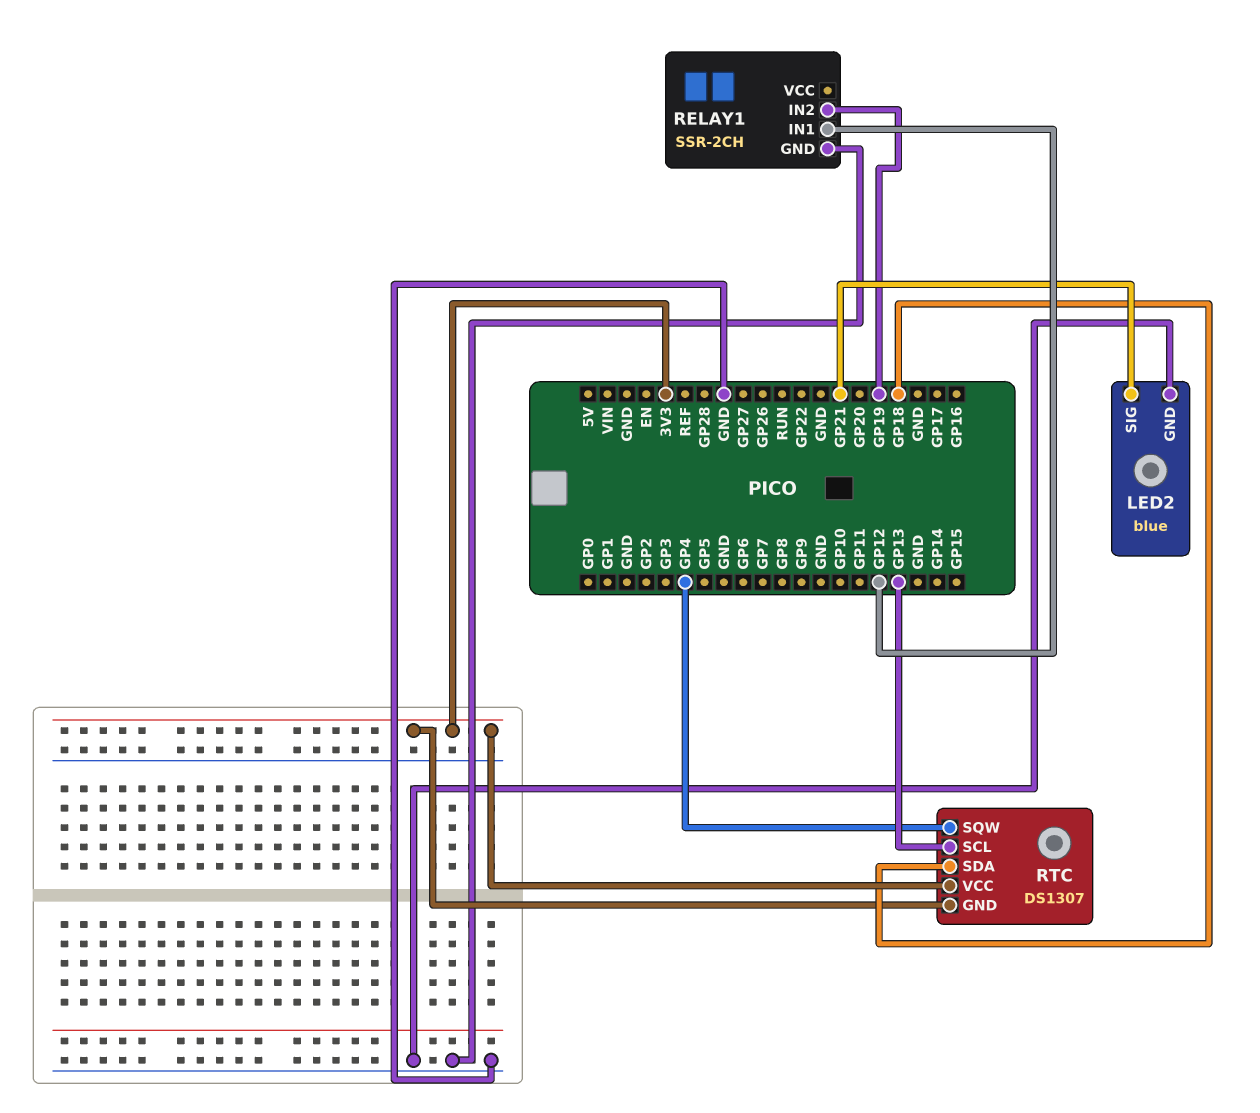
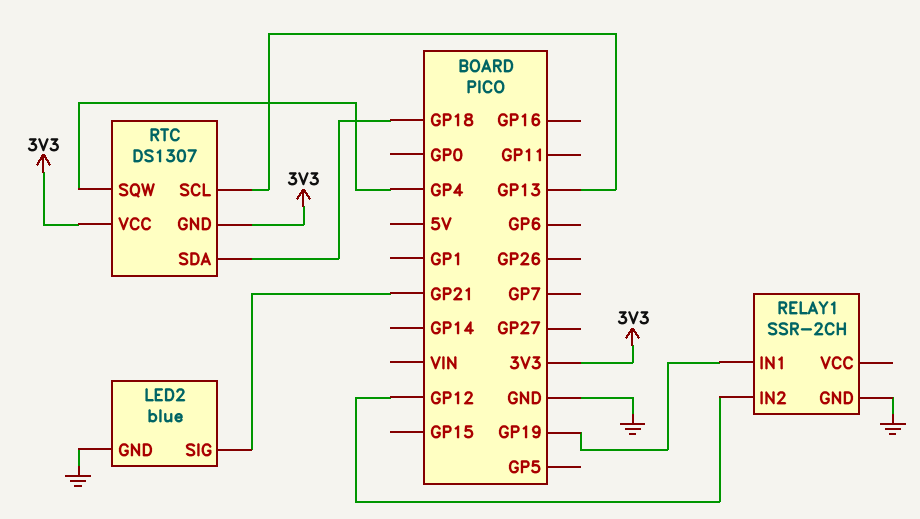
RELAY1 pin IN1: GP12 -> GP19
RELAY1 pin IN2: GP19 -> GP12

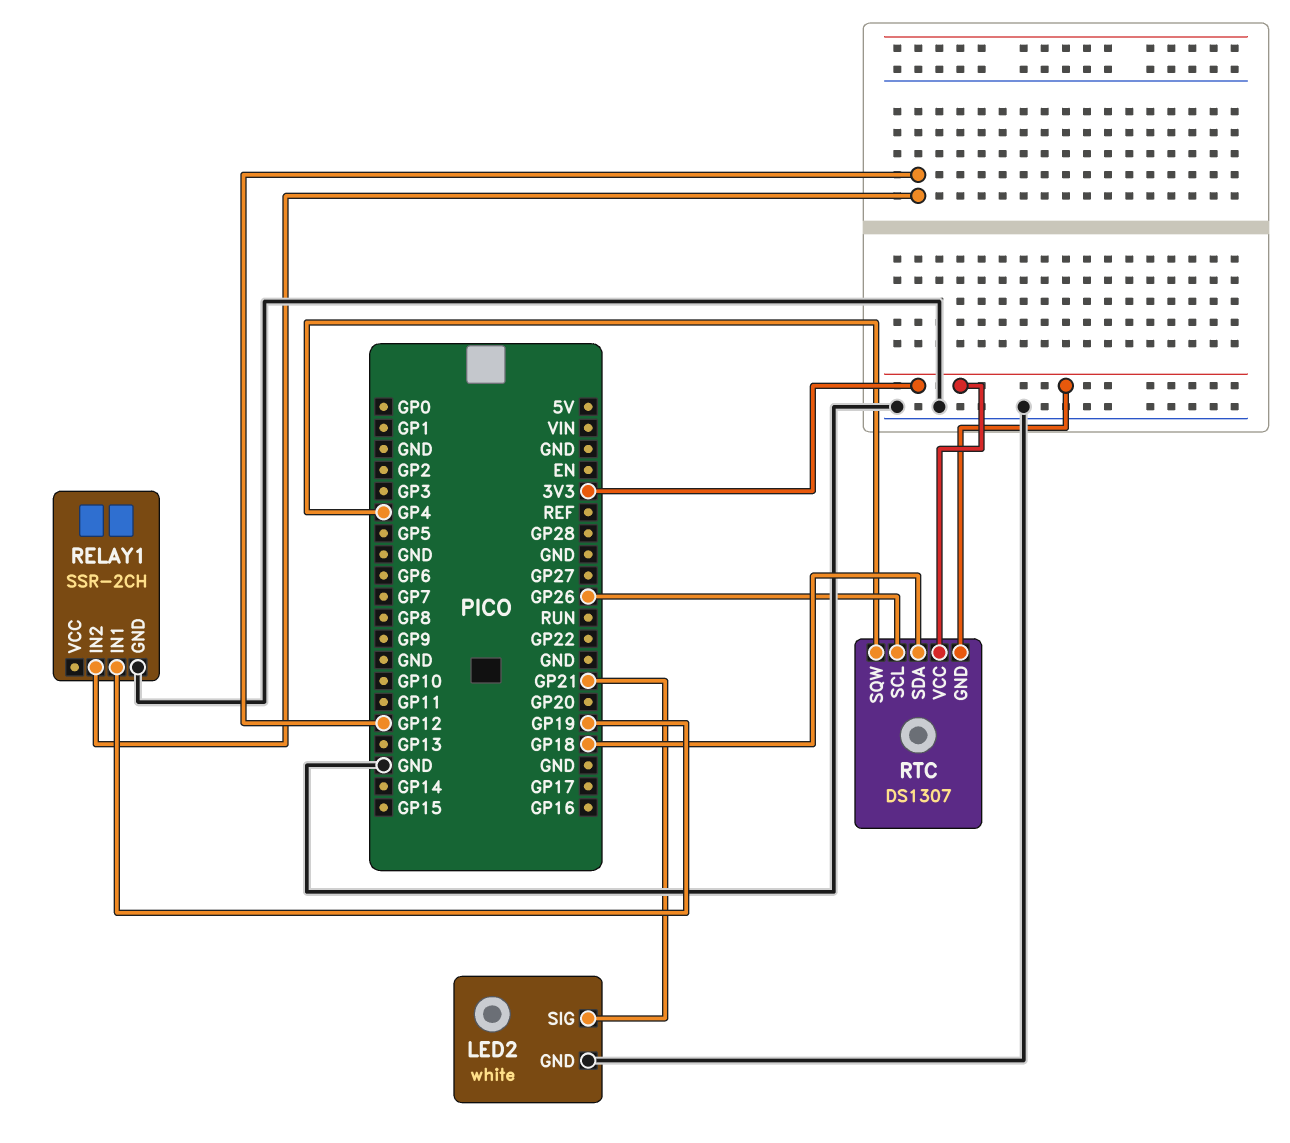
LED2: blue -> white
RTC pin SCL: GP13 -> GP26

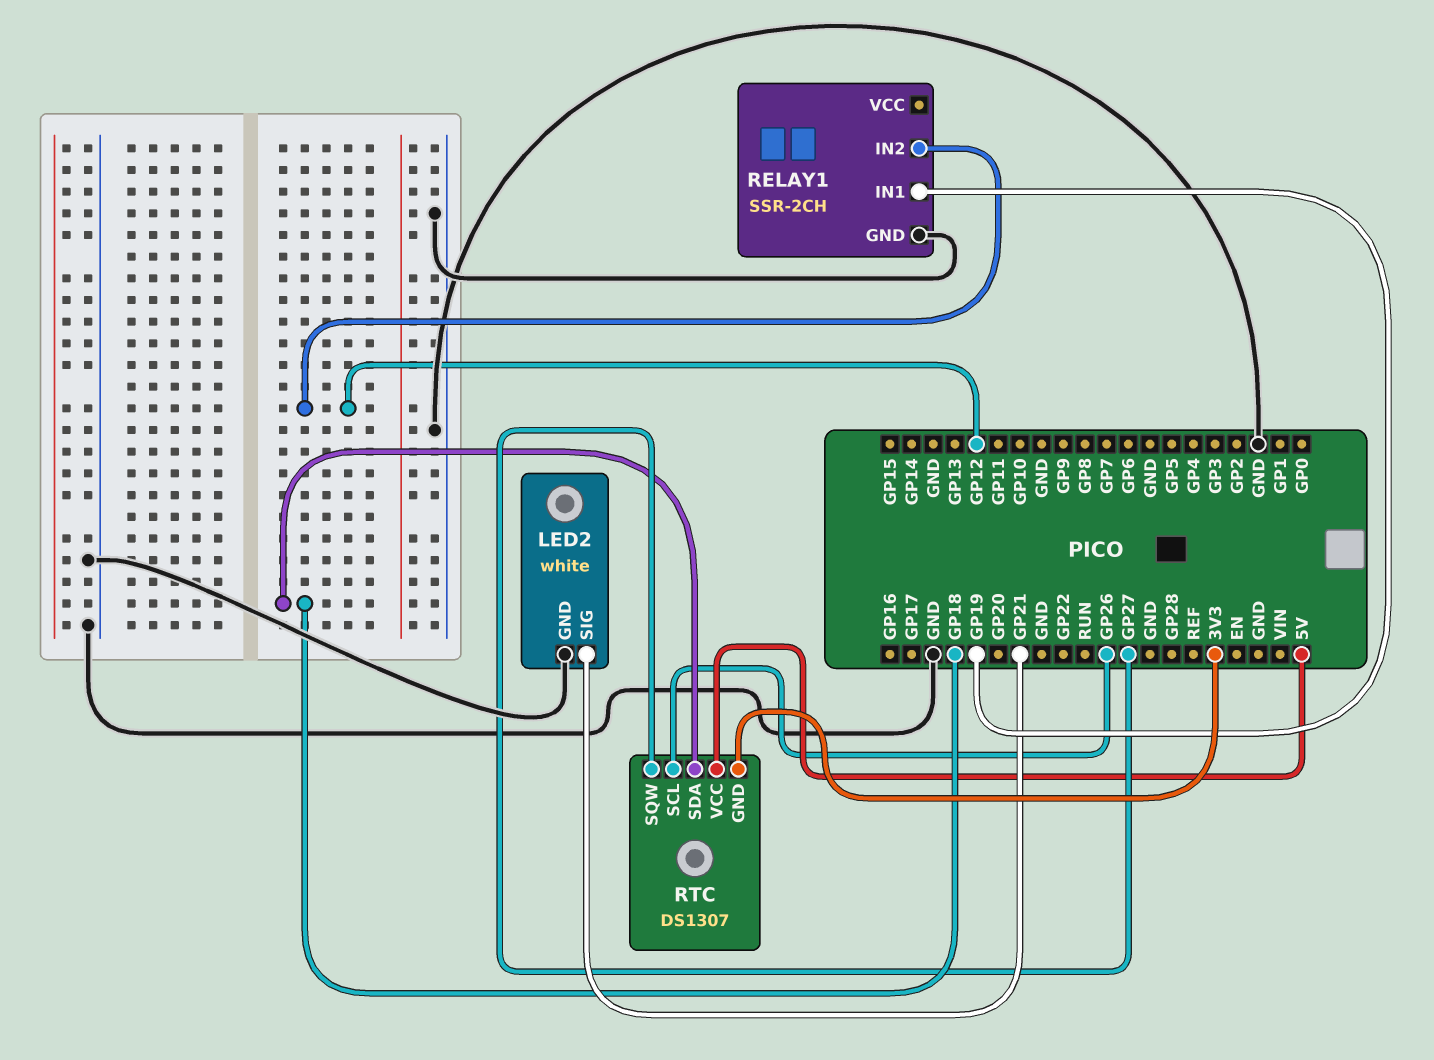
RTC pin SQW: GP4 -> GP27
RTC pin VCC: 3V3 -> 5V

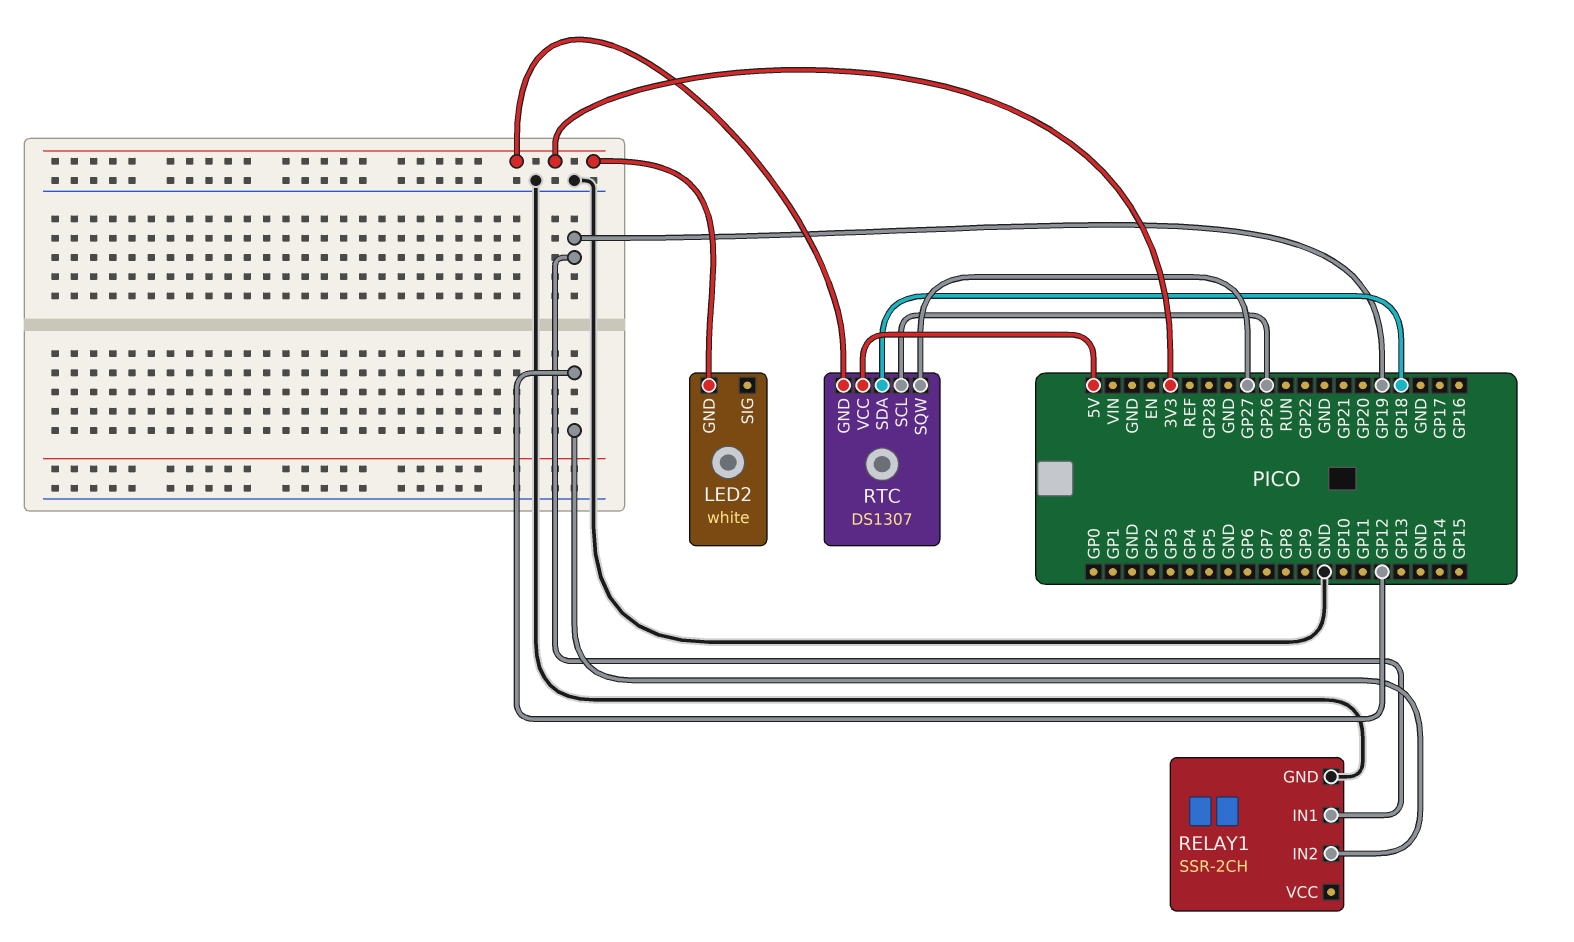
LED2 pin GND: GND -> 3V3
LED2 pin SIG: GP21 -> none

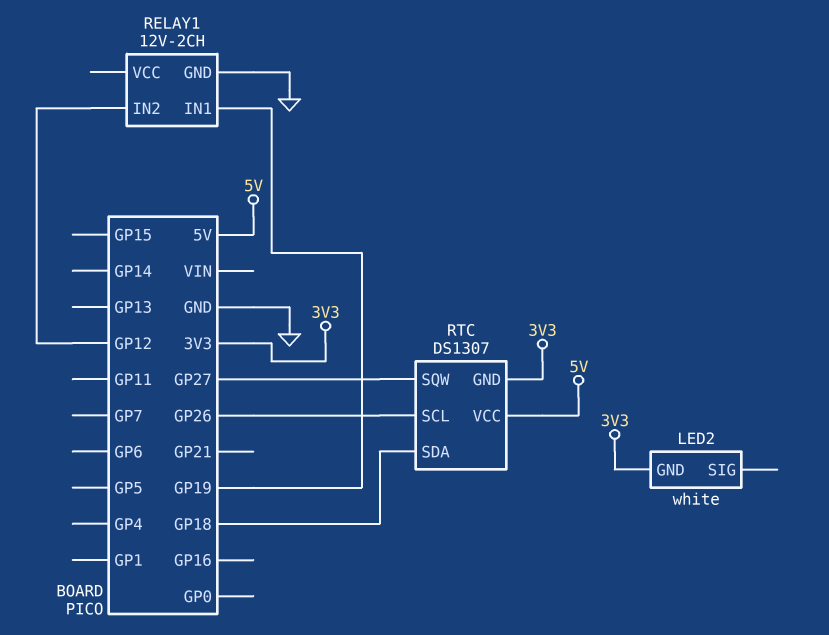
RELAY1: SSR-2CH -> 12V-2CH

